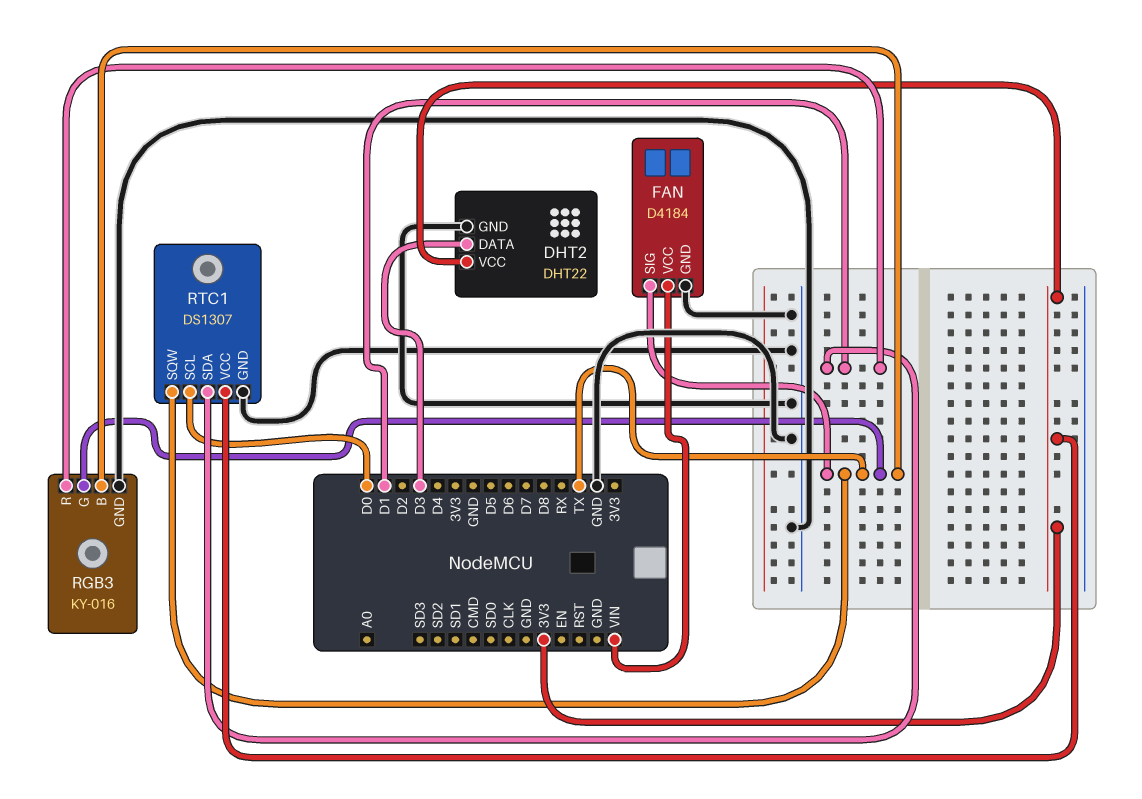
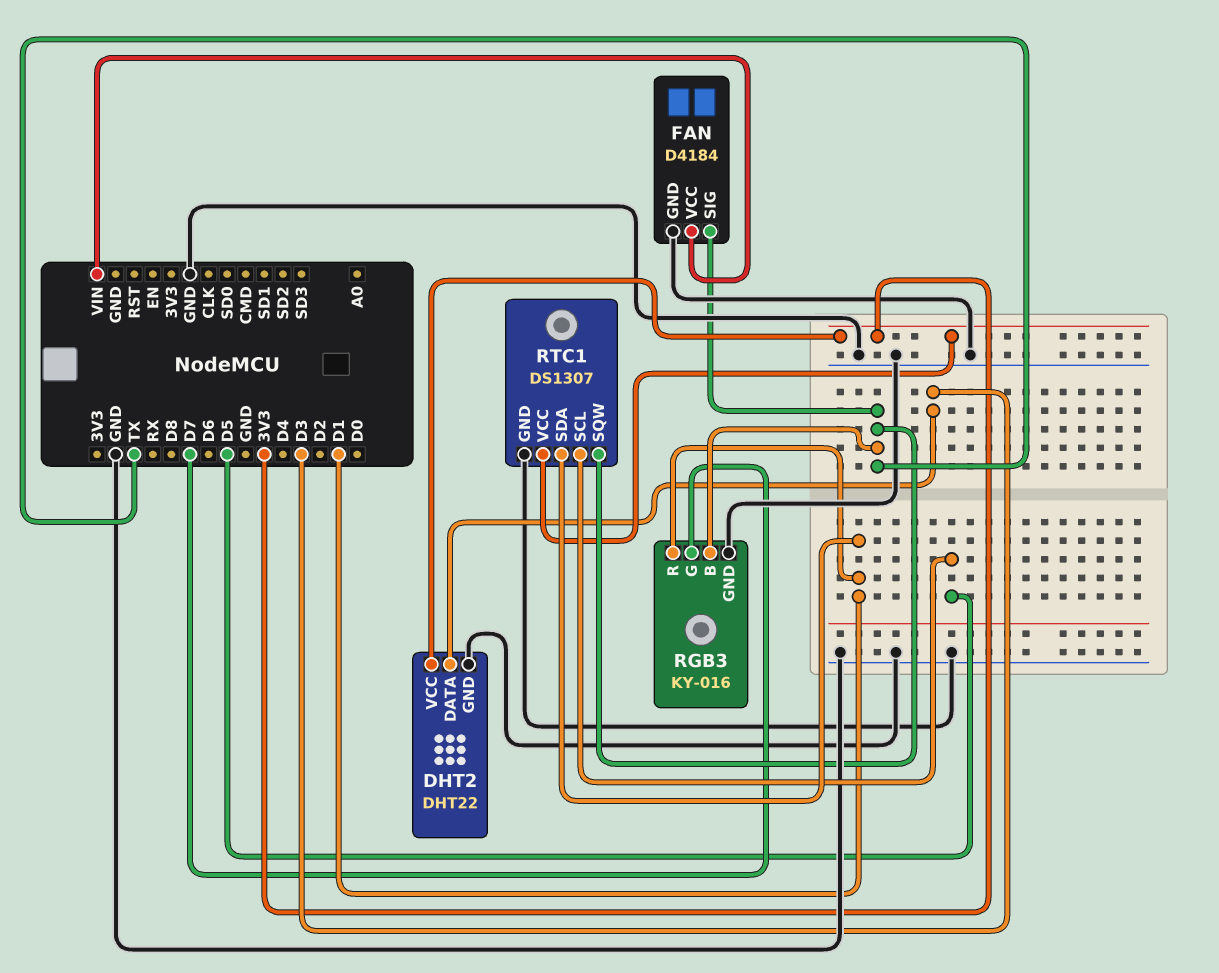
RGB3 pin G: TX -> D7
RTC1 pin SCL: D0 -> D5

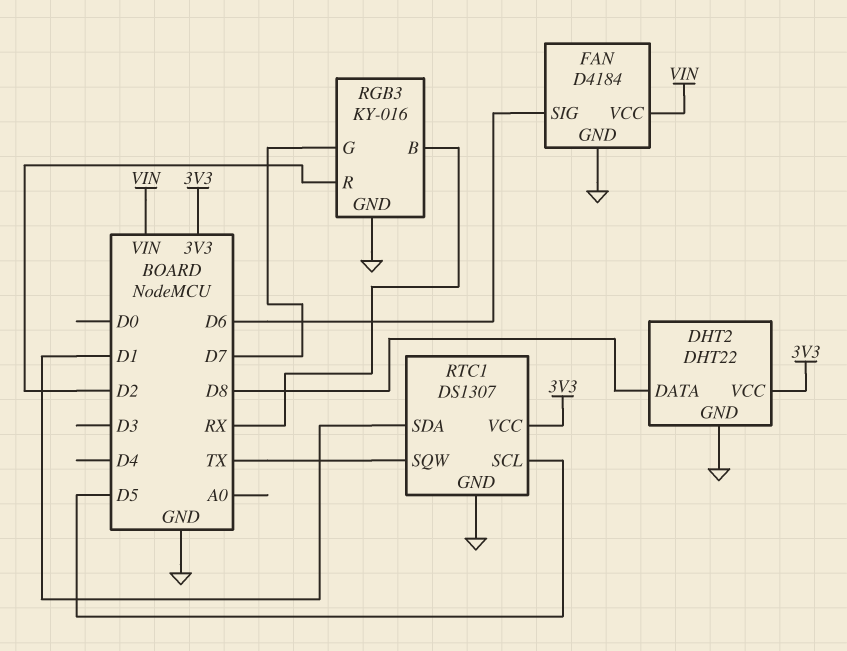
DHT2 pin DATA: D3 -> D8
FAN pin SIG: TX -> D6
RGB3 pin B: TX -> RX
RGB3 pin R: D1 -> D2

